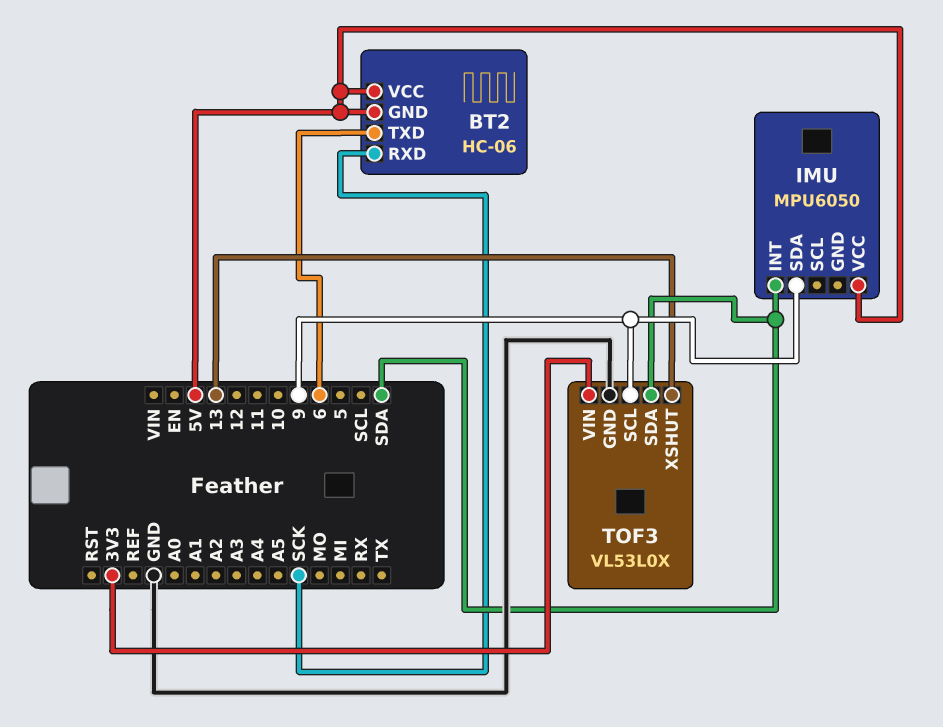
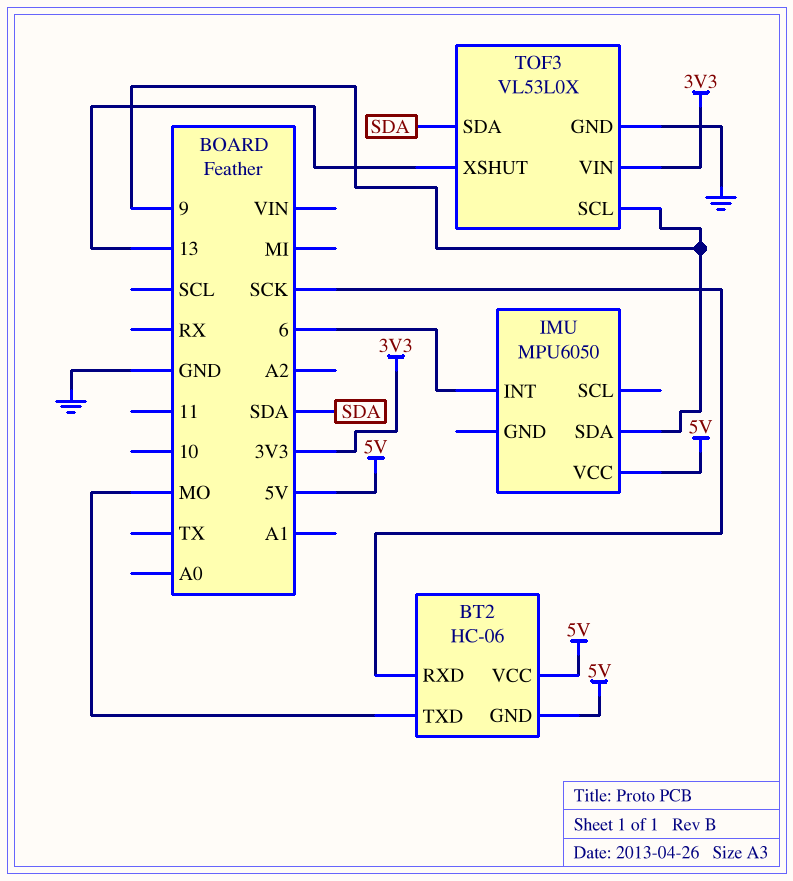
BT2 pin TXD: 6 -> MO
IMU pin INT: SDA -> 6

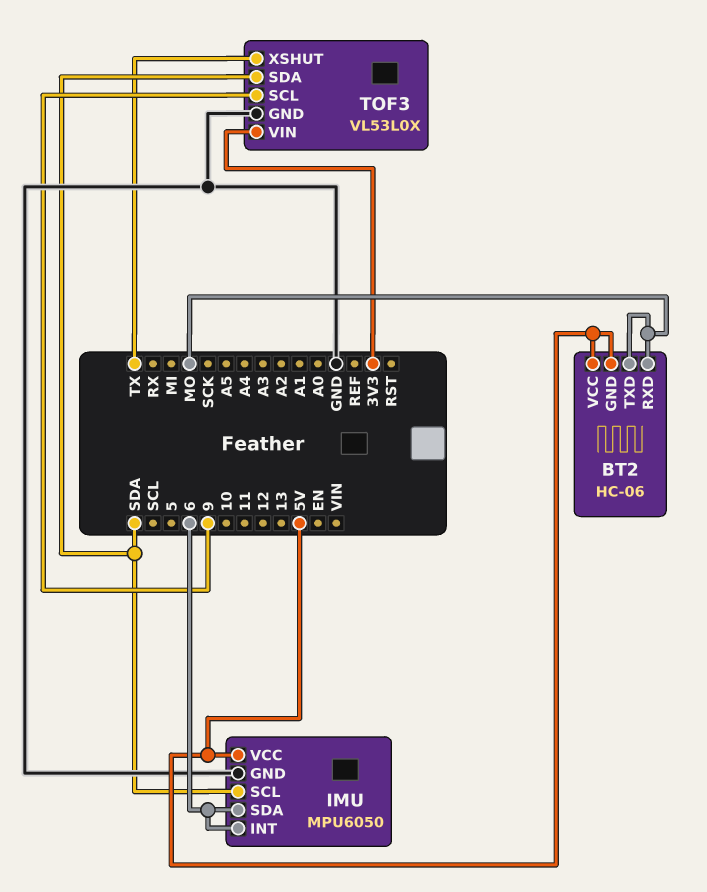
BT2 pin RXD: SCK -> MO
IMU pin GND: none -> GND
IMU pin SCL: none -> SDA
IMU pin SDA: 9 -> 6
TOF3 pin XSHUT: 13 -> TX

